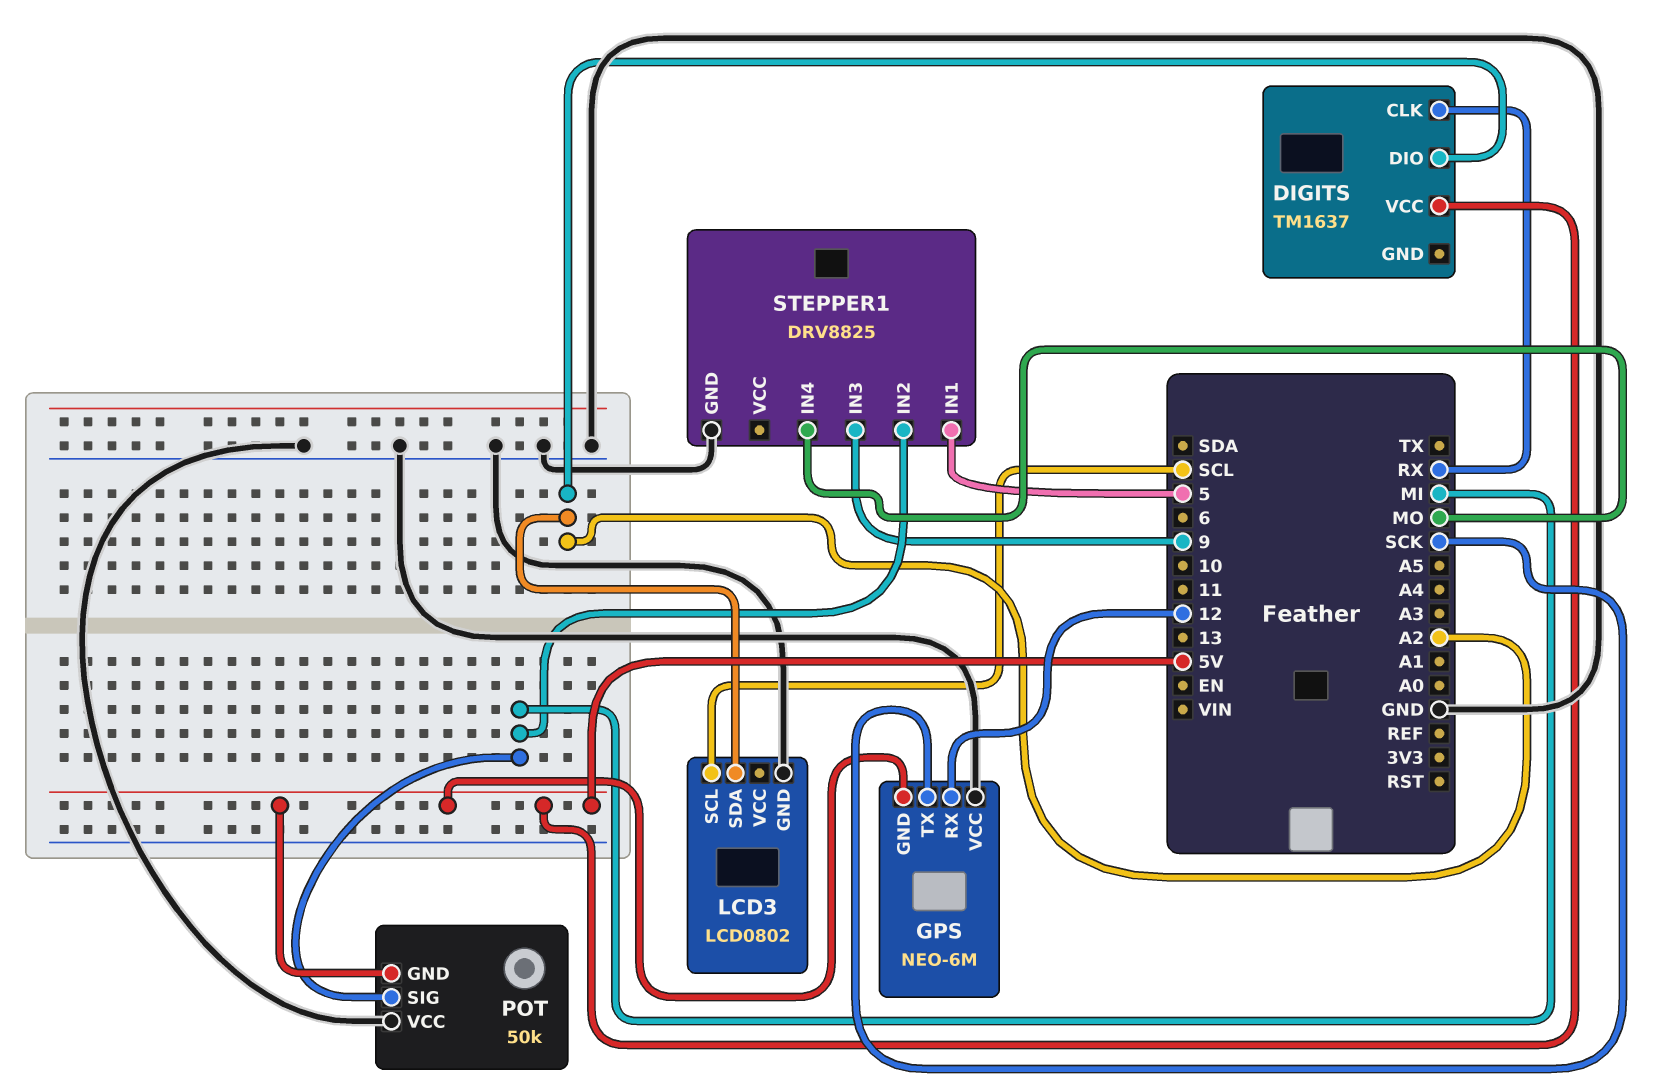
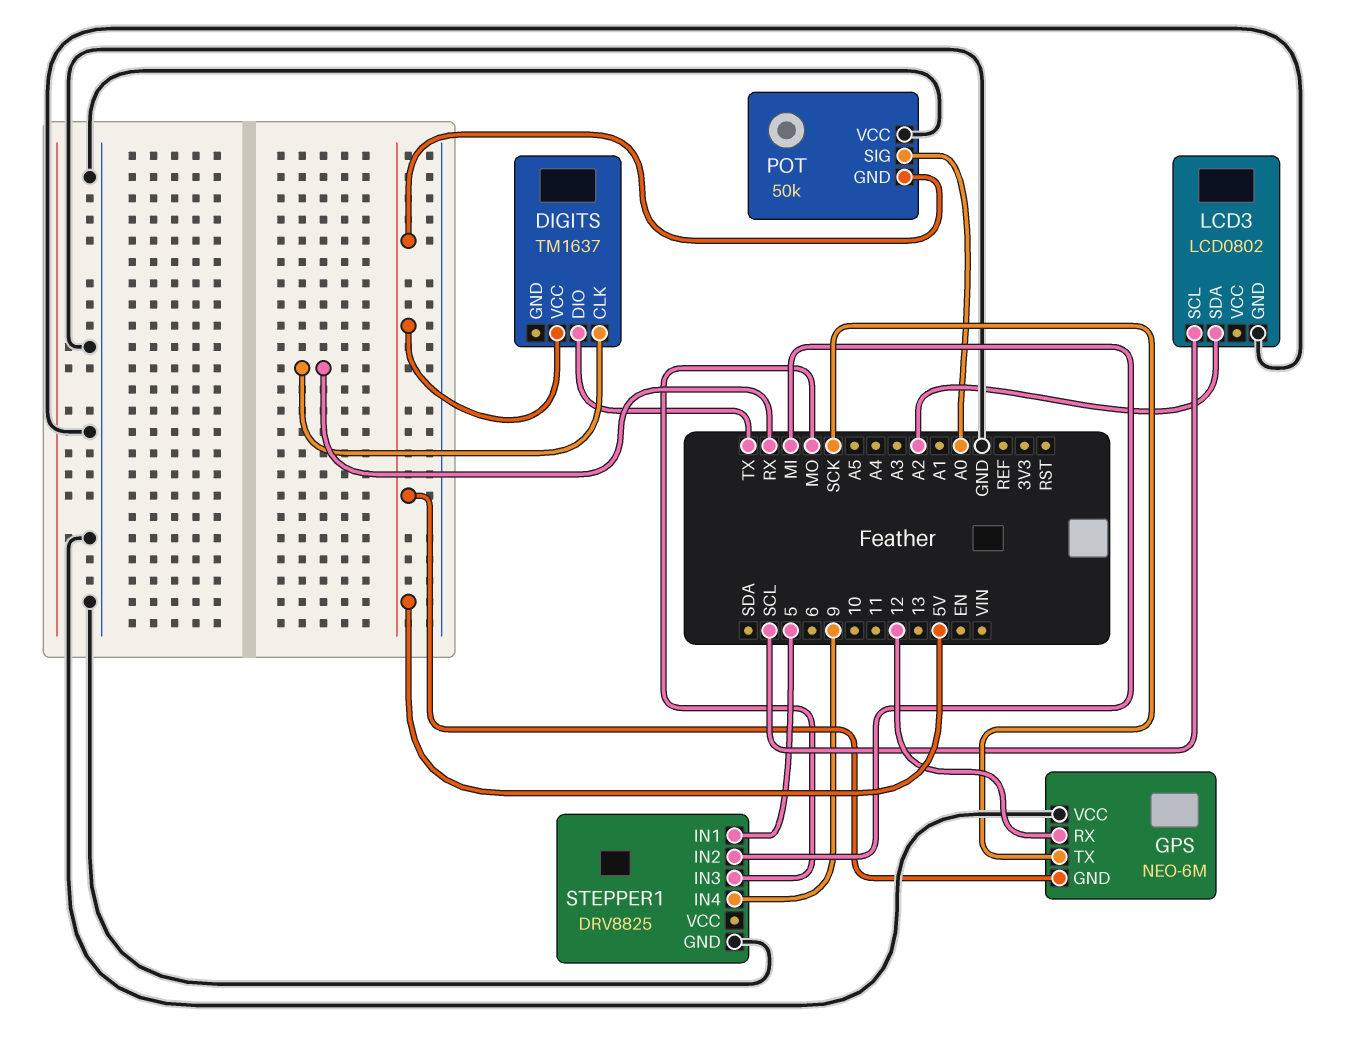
DIGITS pin DIO: A2 -> TX
POT pin SIG: MI -> A0
STEPPER1 pin IN3: 9 -> MO
STEPPER1 pin IN4: MO -> 9

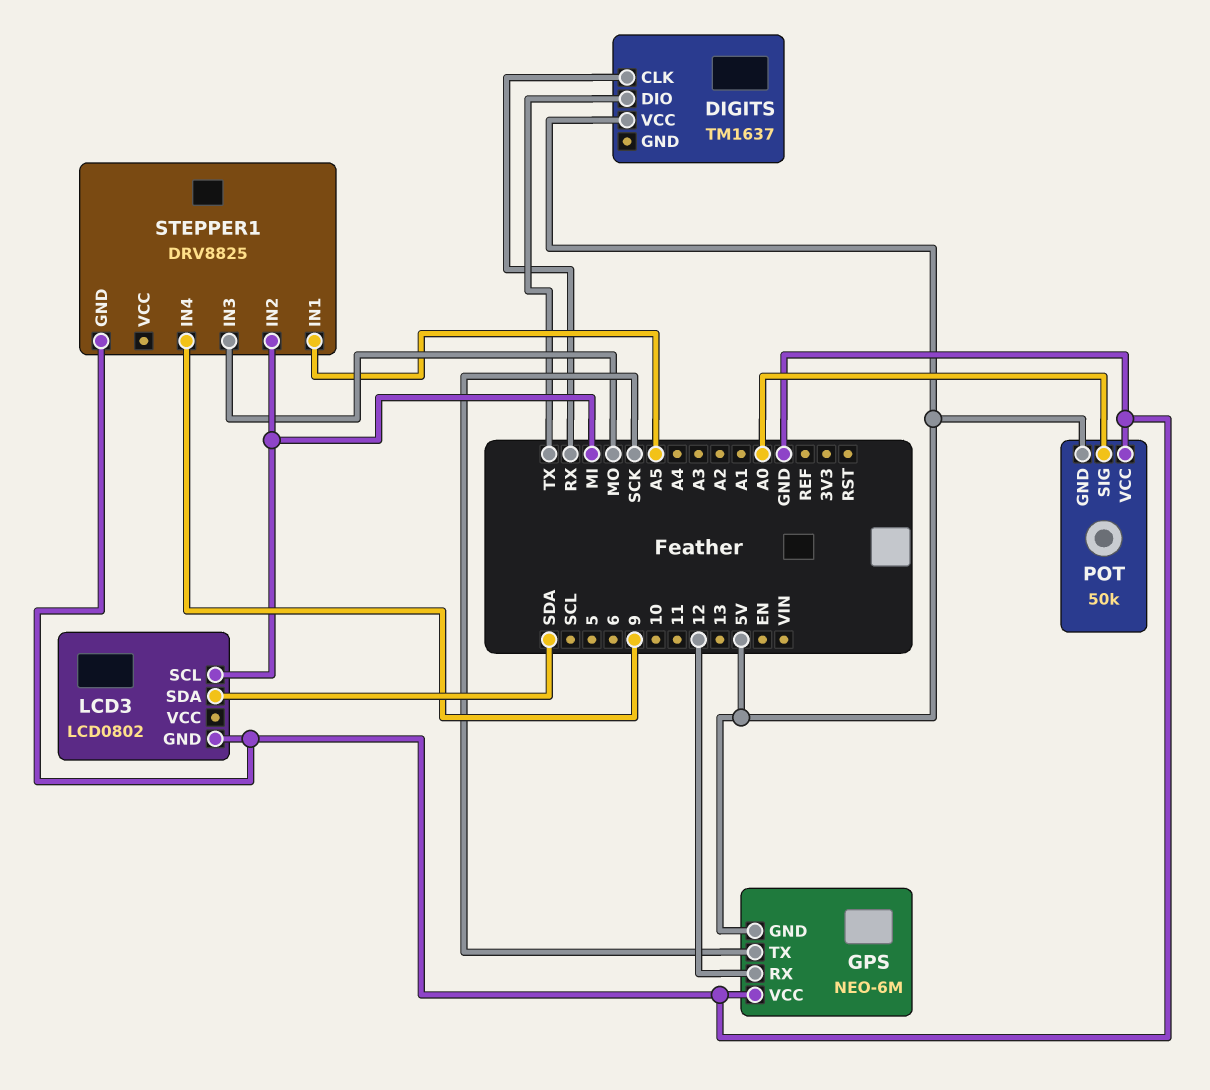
LCD3 pin SCL: SCL -> MI
LCD3 pin SDA: A2 -> SDA
STEPPER1 pin IN1: 5 -> A5

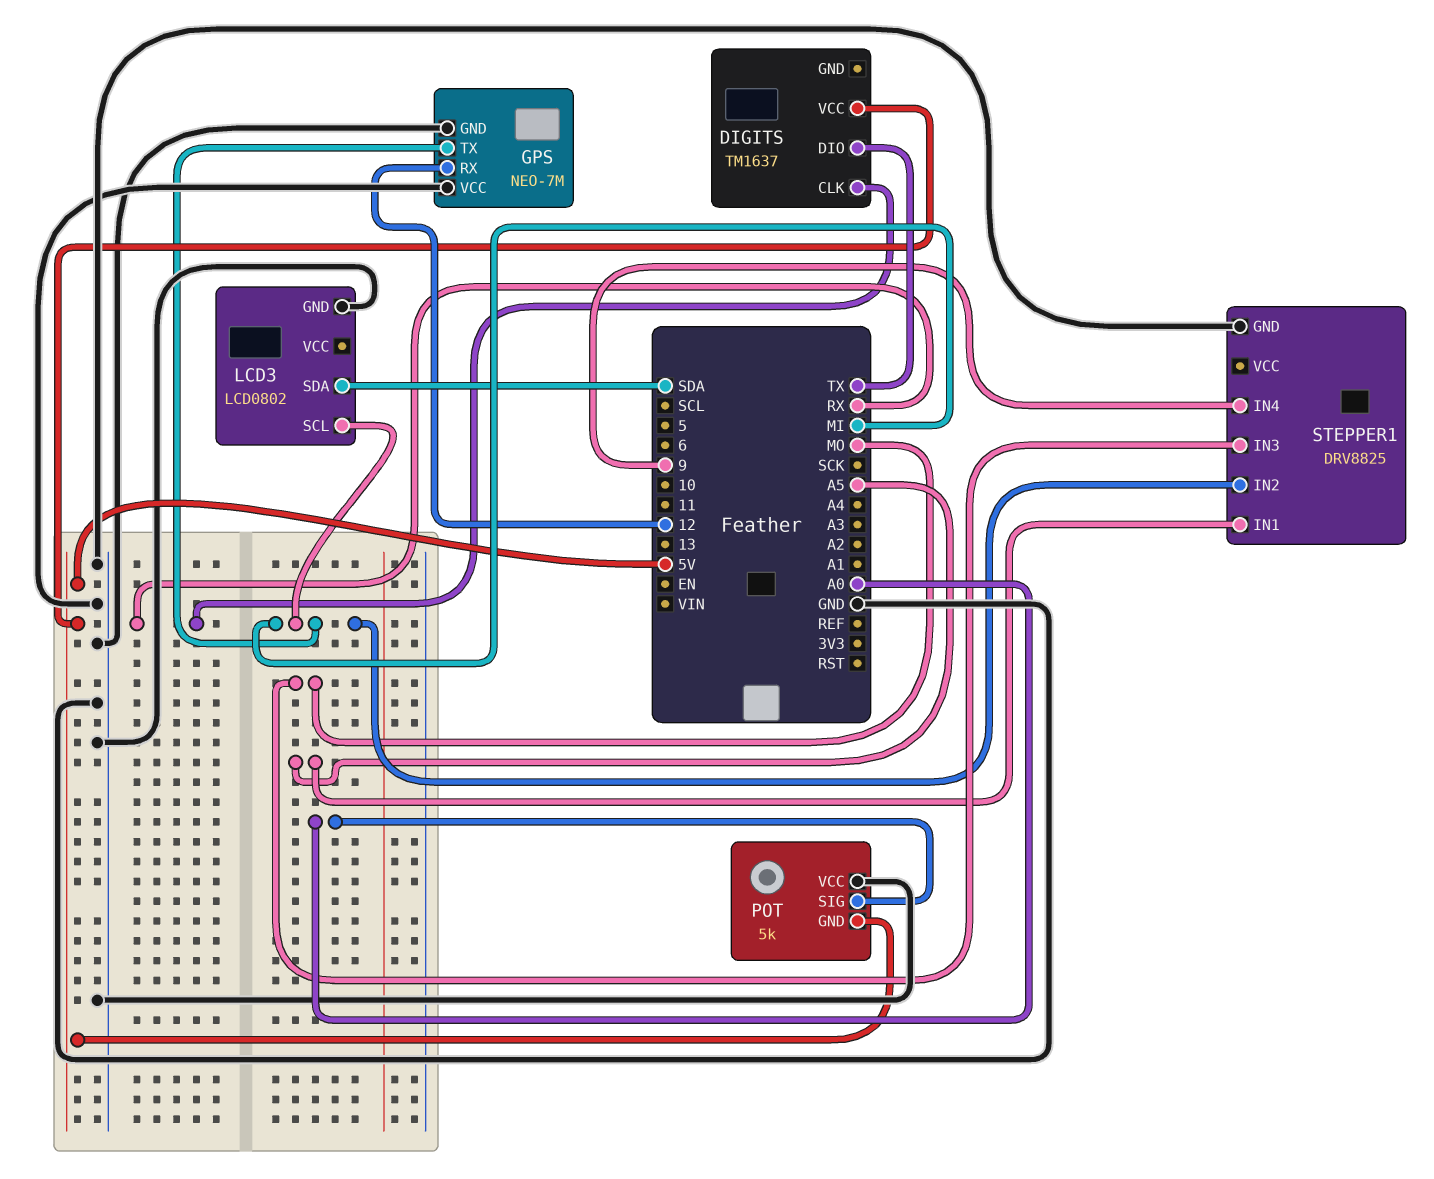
GPS: NEO-6M -> NEO-7M
GPS pin GND: 5V -> GND
GPS pin TX: SCK -> MI
POT: 50k -> 5k

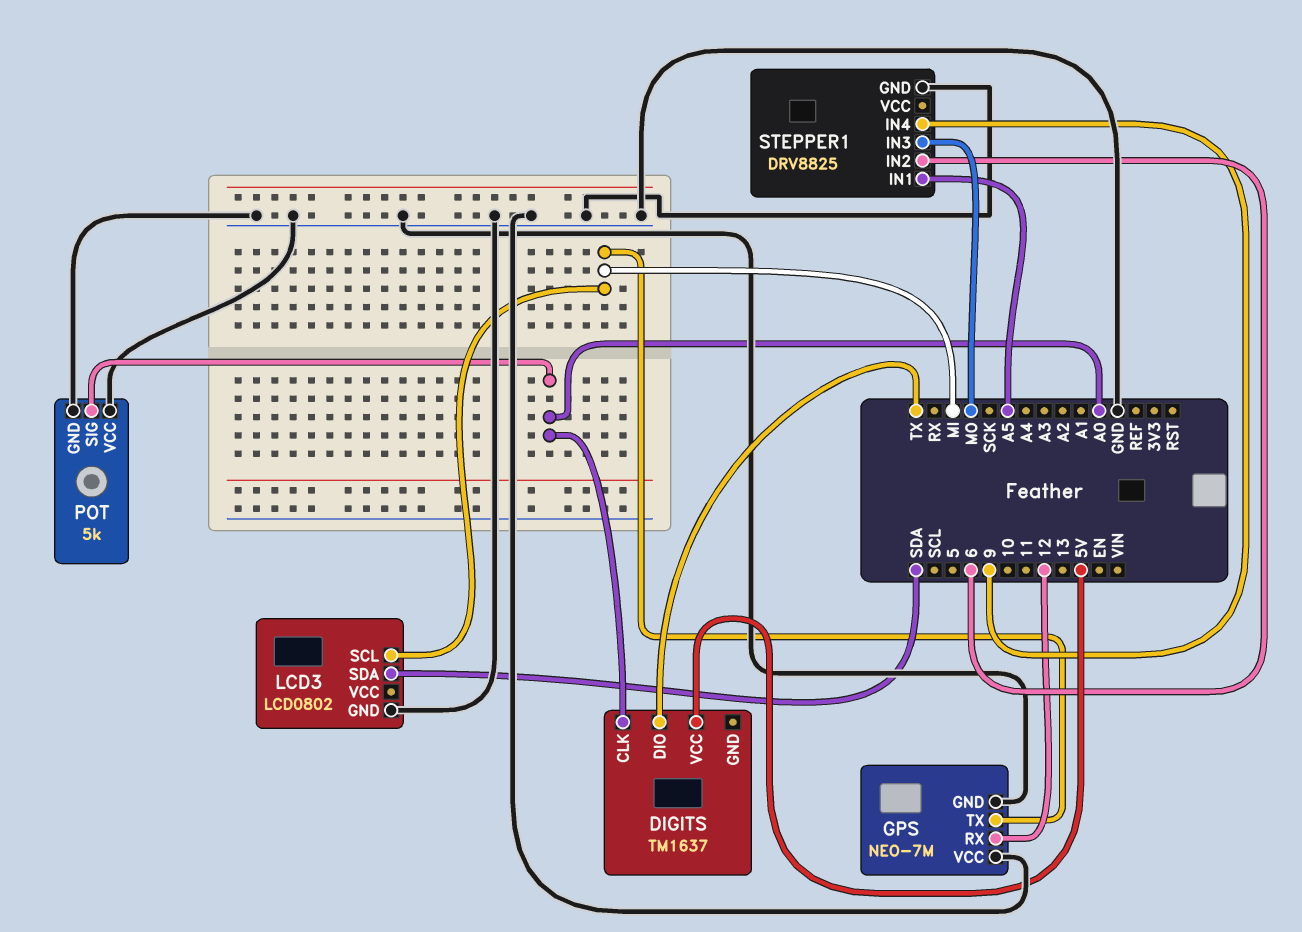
DIGITS pin CLK: RX -> A0
POT pin GND: 5V -> GND
STEPPER1 pin IN2: MI -> 6

